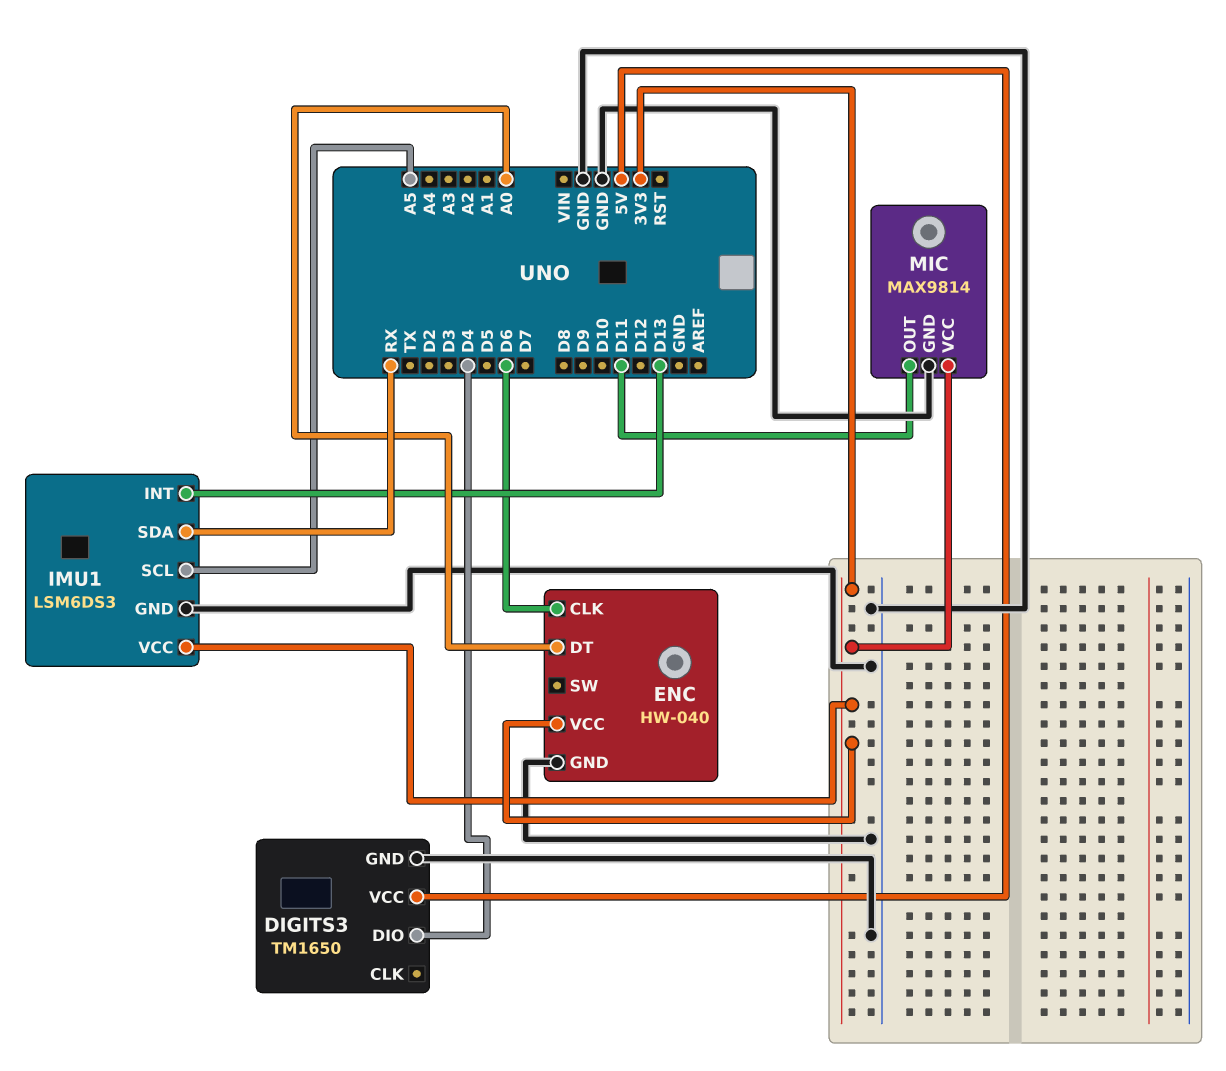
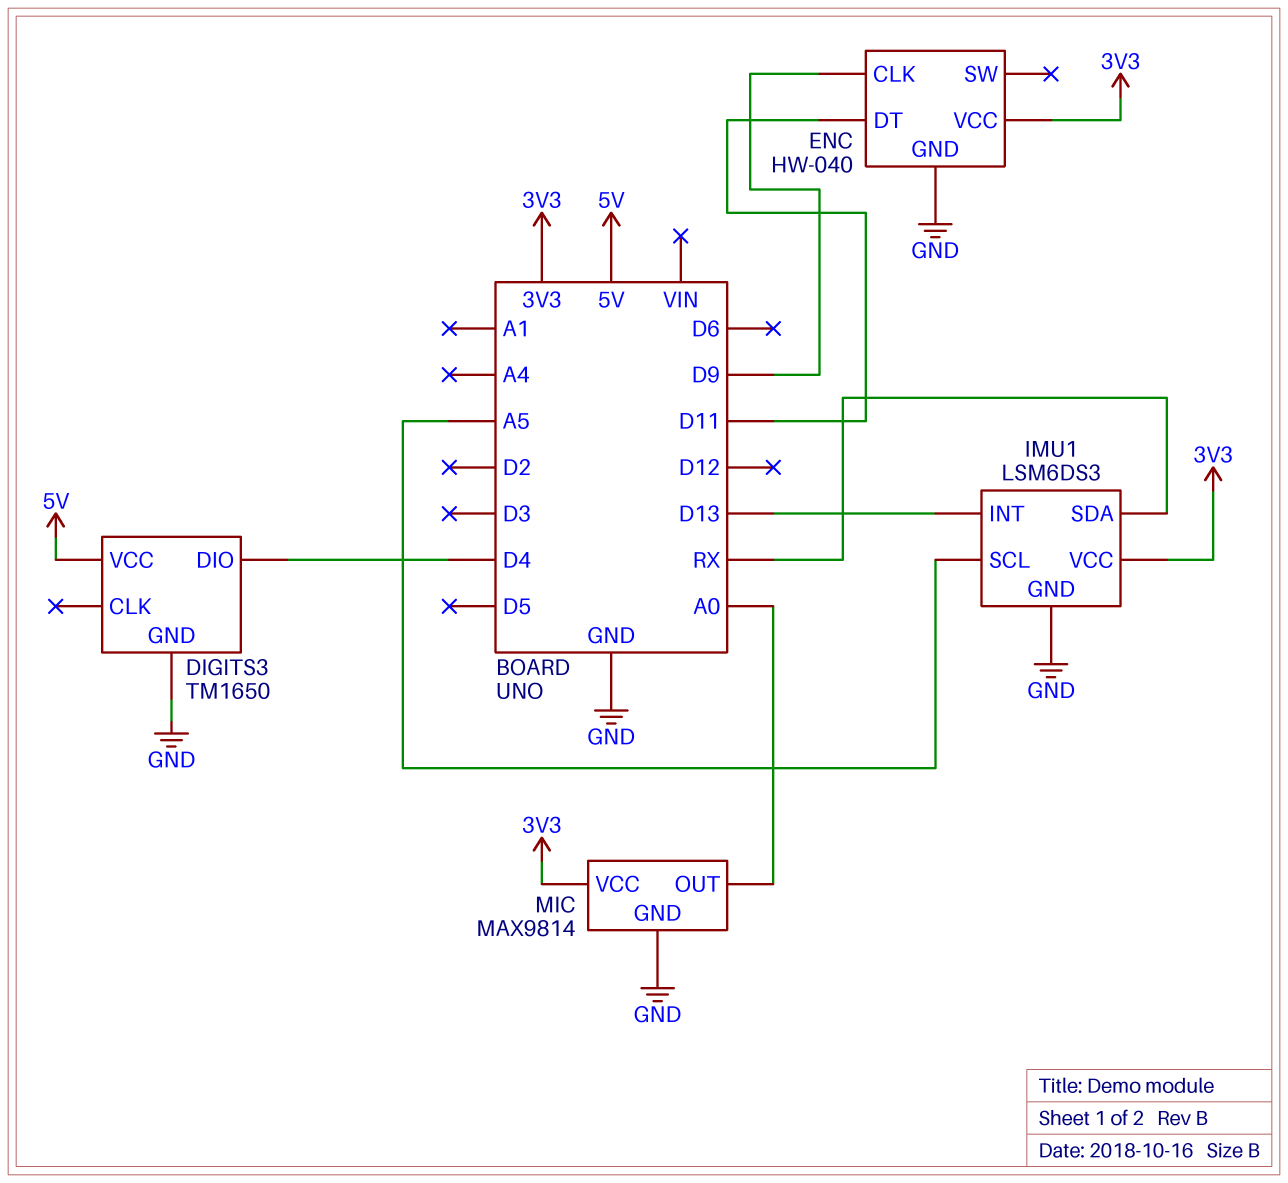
ENC pin CLK: D6 -> D9
ENC pin DT: A0 -> D11
MIC pin OUT: D11 -> A0

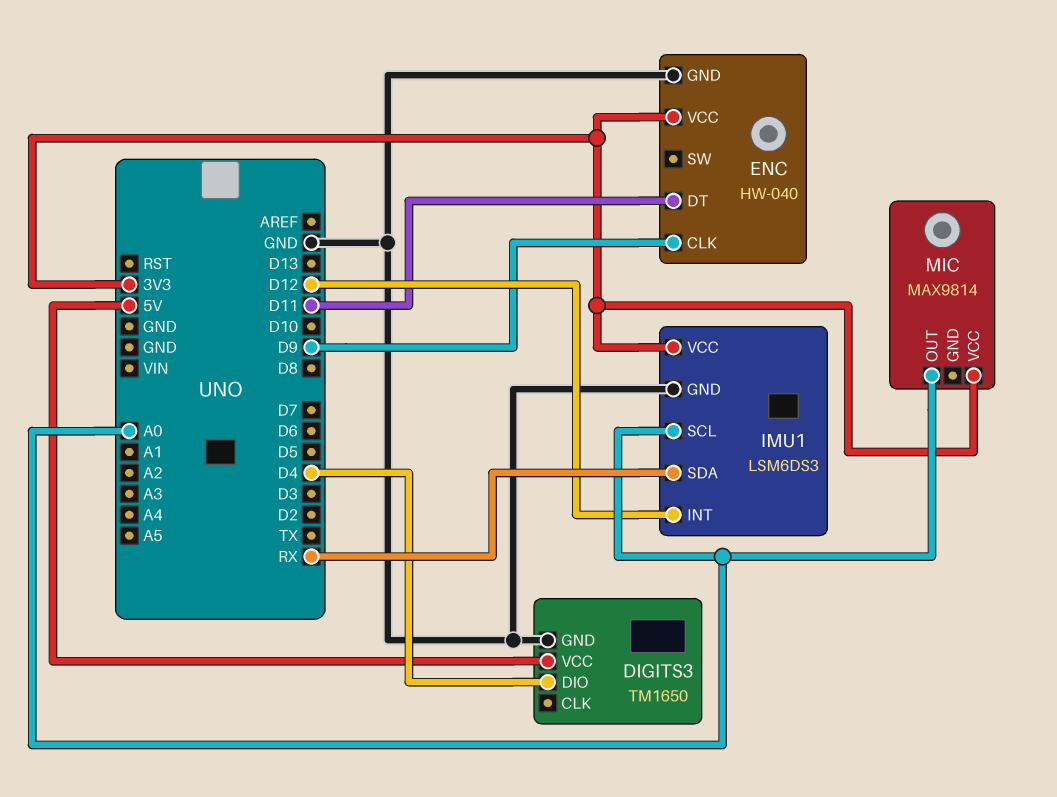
IMU1 pin INT: D13 -> D12
IMU1 pin SCL: A5 -> A0
MIC pin GND: GND -> none

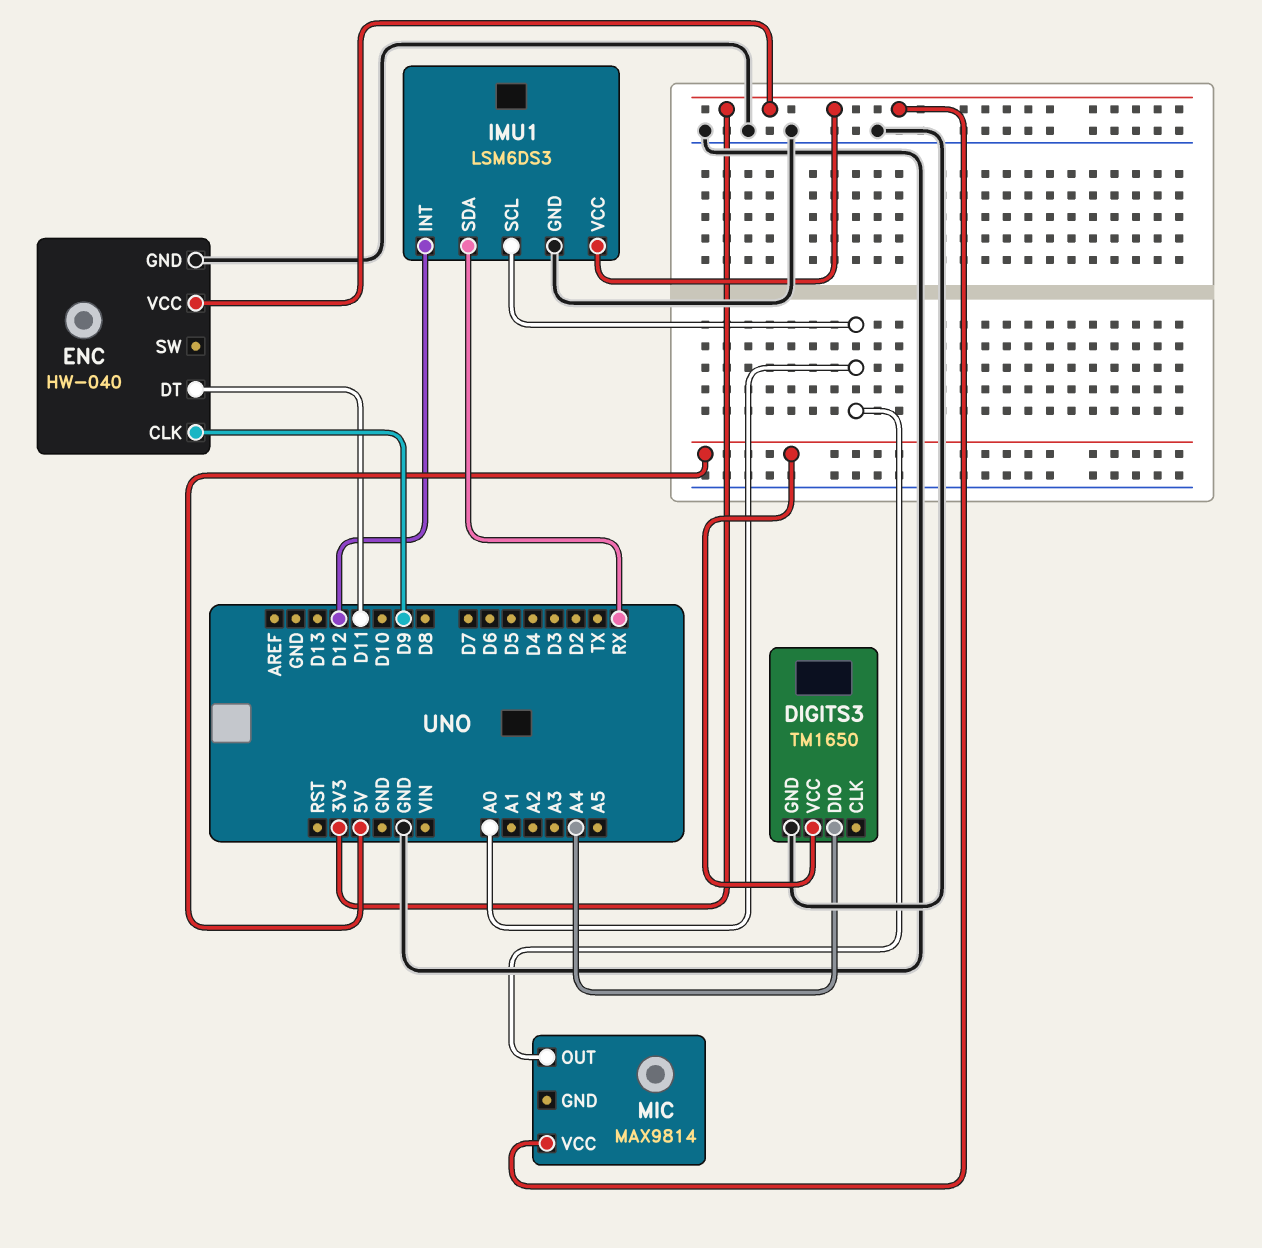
DIGITS3 pin DIO: D4 -> A4

